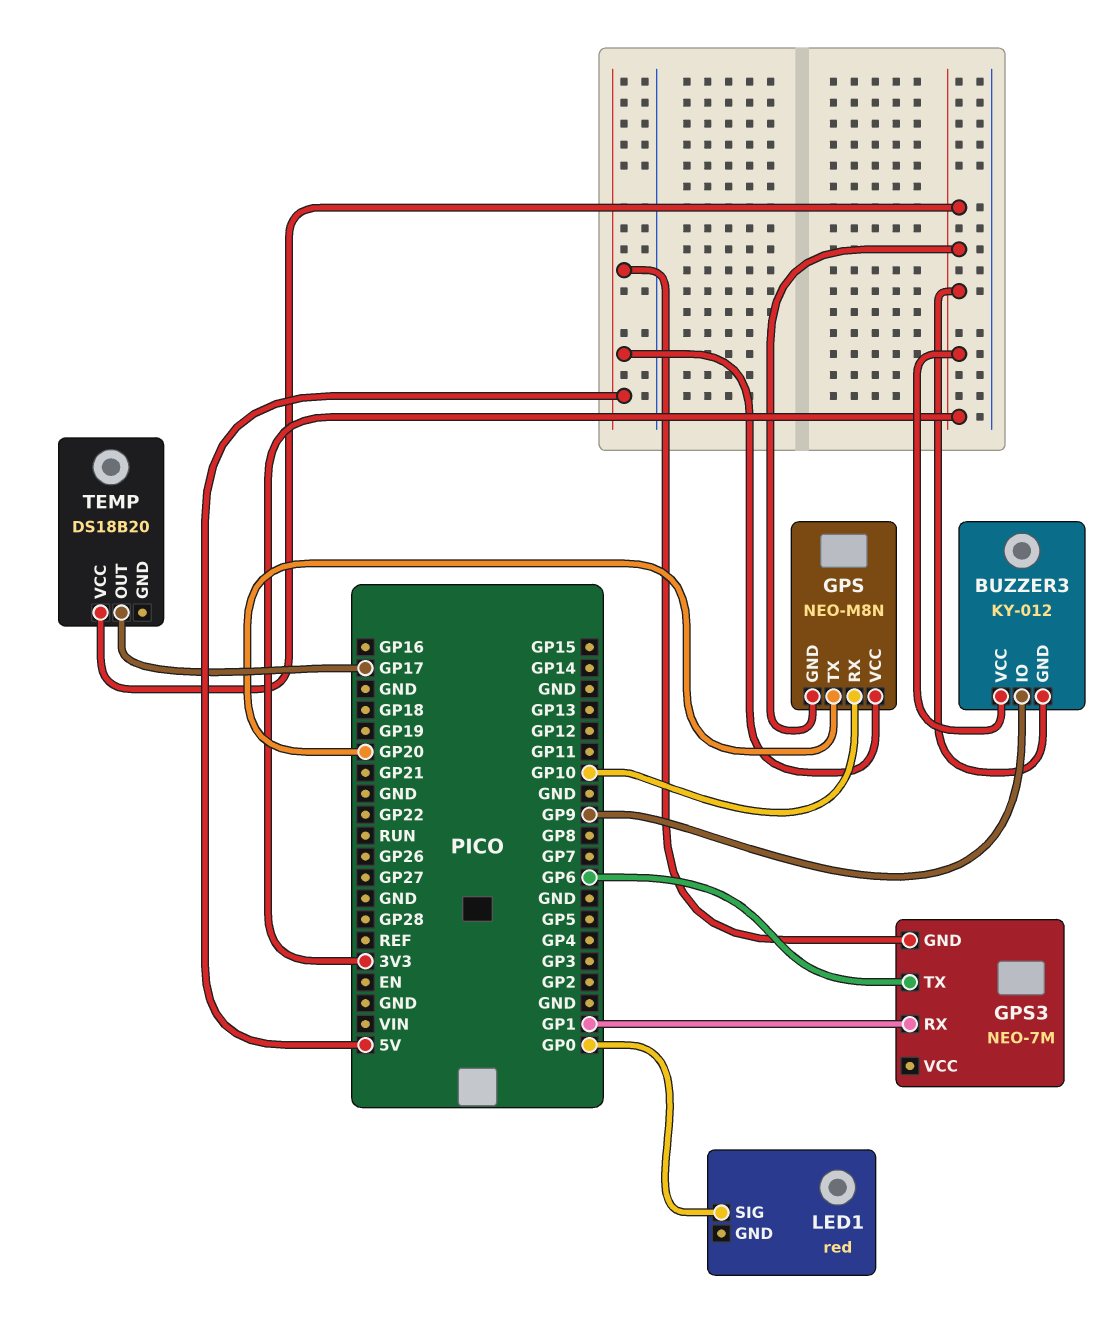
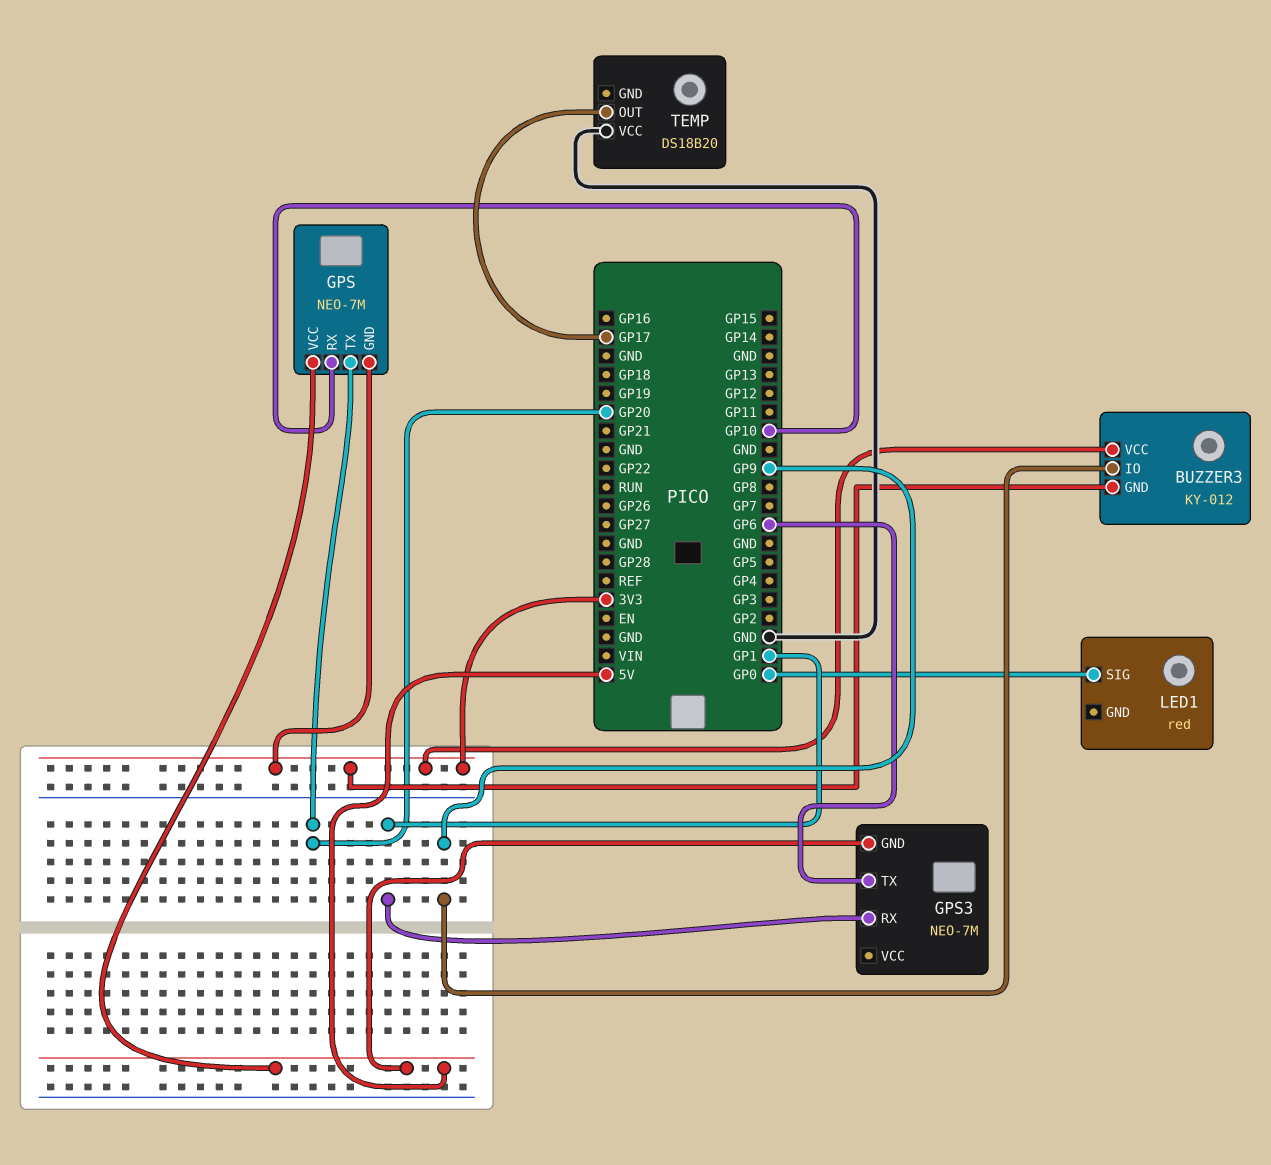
GPS: NEO-M8N -> NEO-7M
TEMP pin VCC: 3V3 -> GND

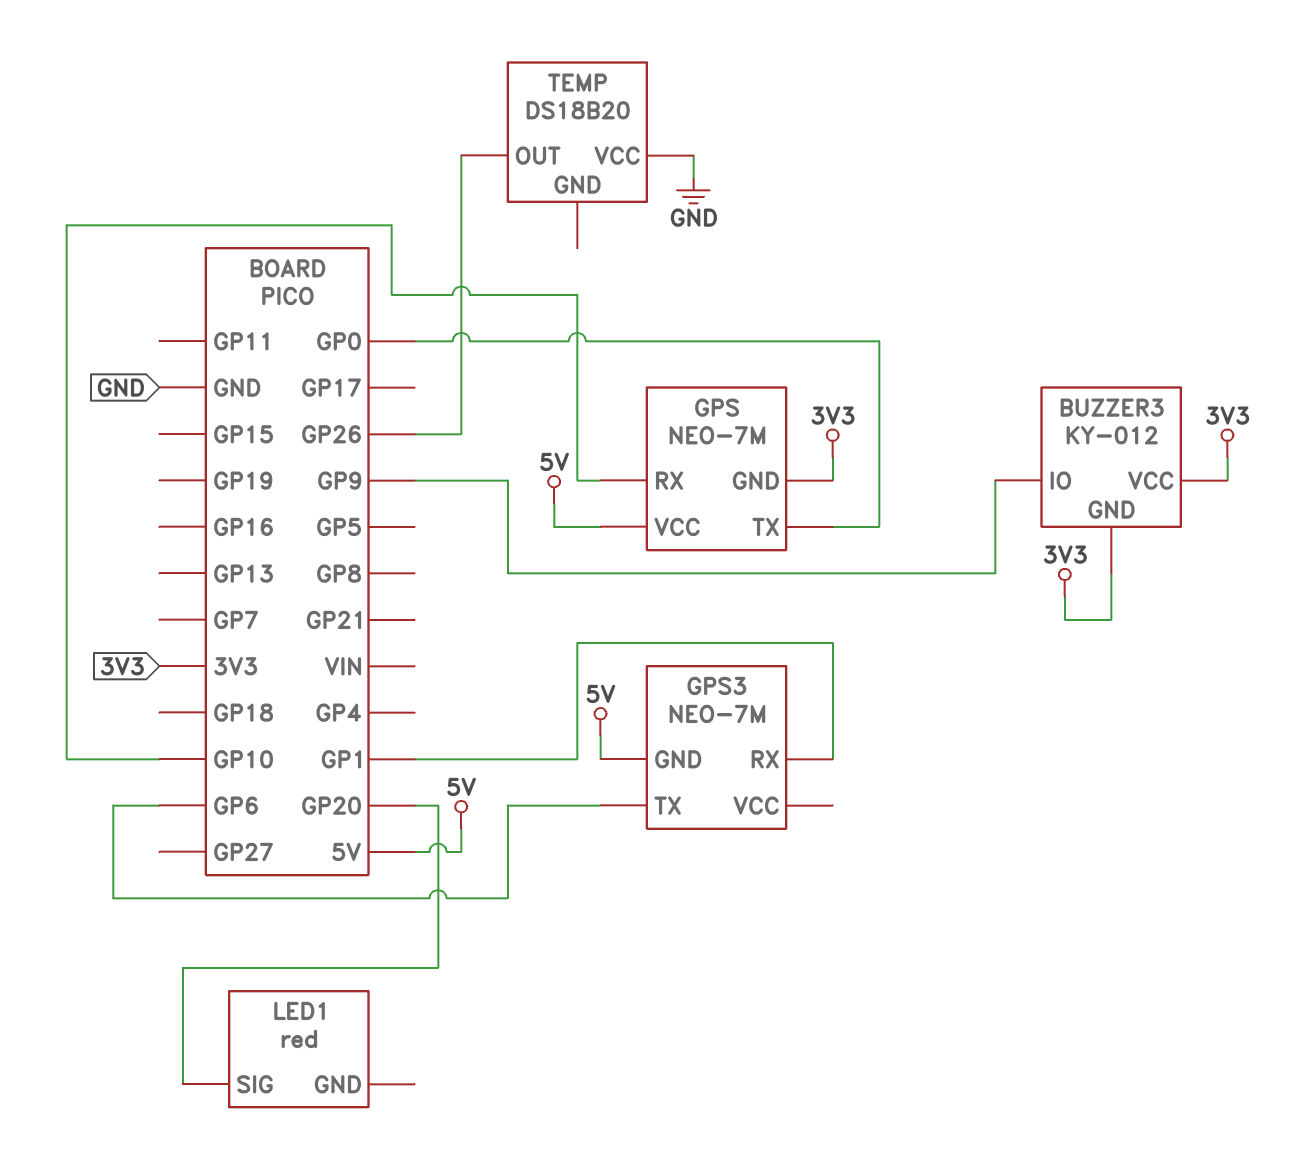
GPS pin TX: GP20 -> GP0
LED1 pin SIG: GP0 -> GP20
TEMP pin OUT: GP17 -> GP26

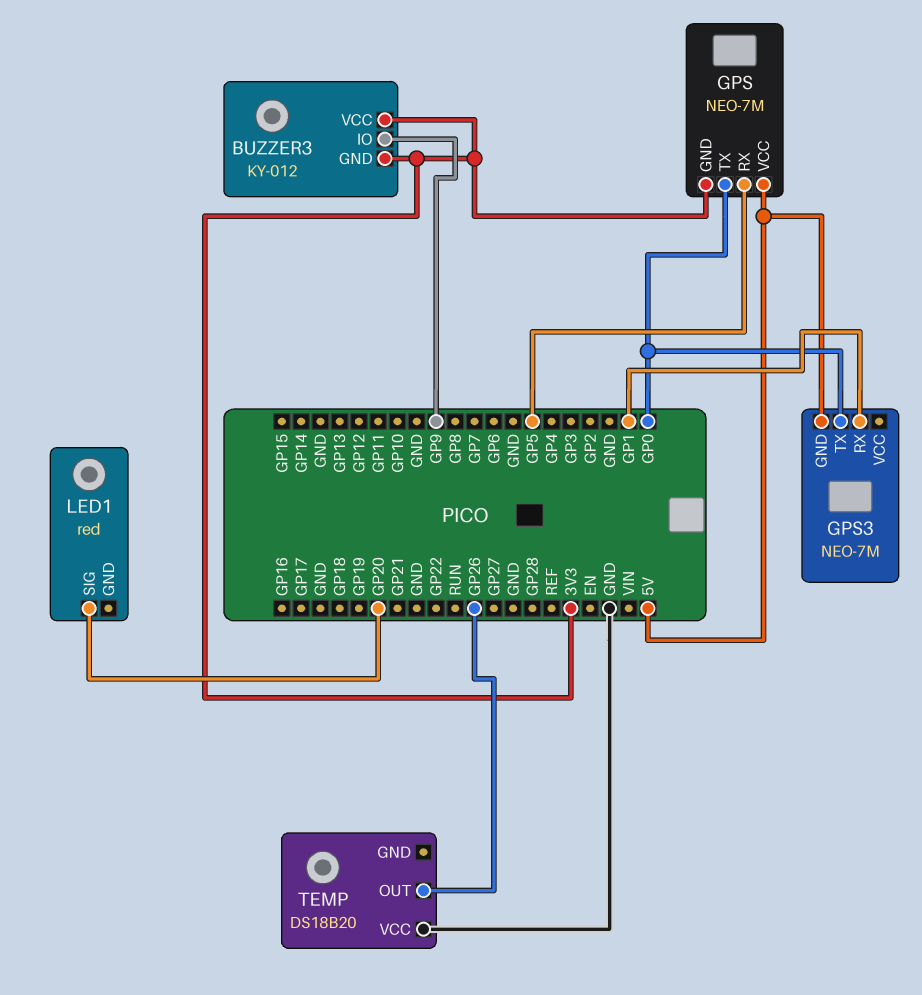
GPS pin RX: GP10 -> GP5
GPS3 pin TX: GP6 -> GP0

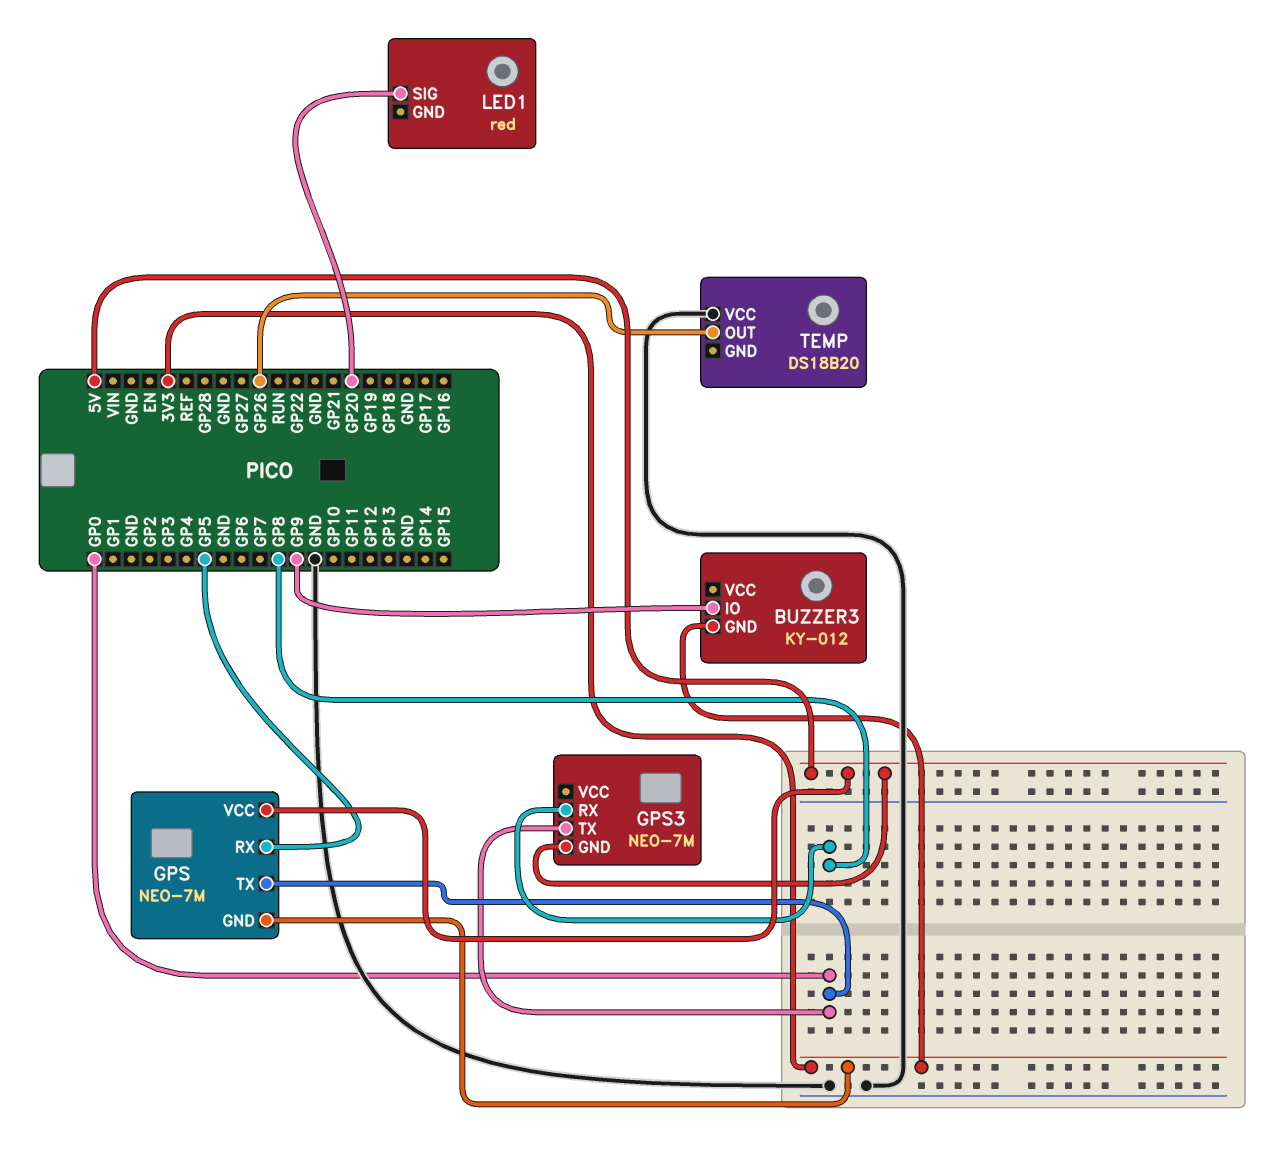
BUZZER3 pin VCC: 3V3 -> none
GPS3 pin RX: GP1 -> GP8

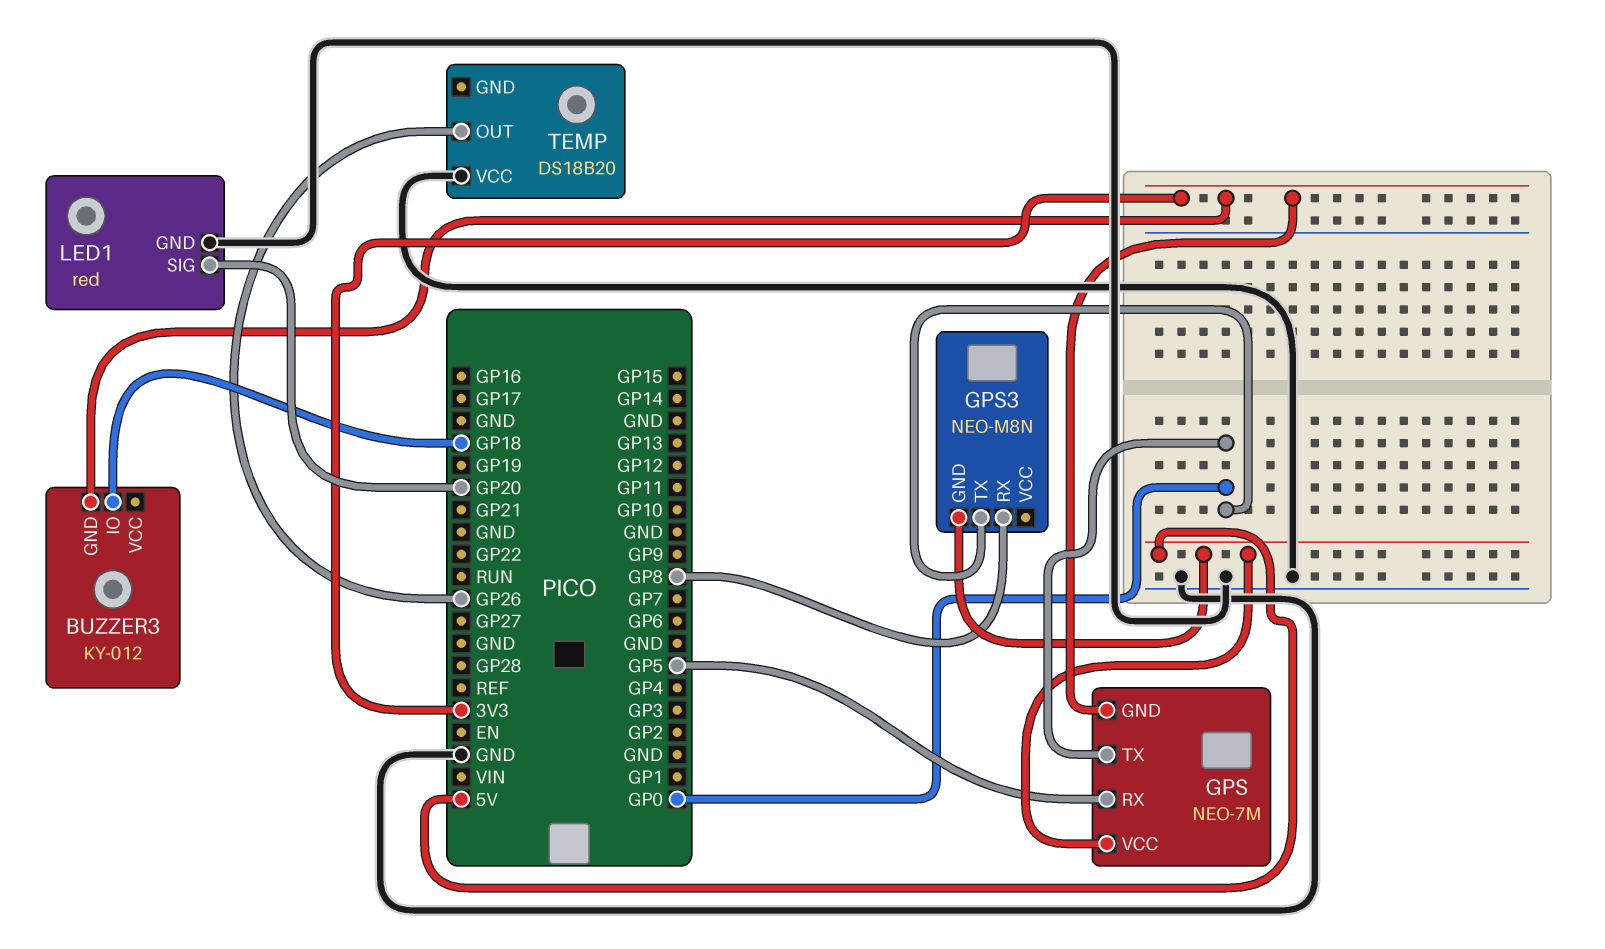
BUZZER3 pin IO: GP9 -> GP18
GPS3: NEO-7M -> NEO-M8N
LED1 pin GND: none -> GND

